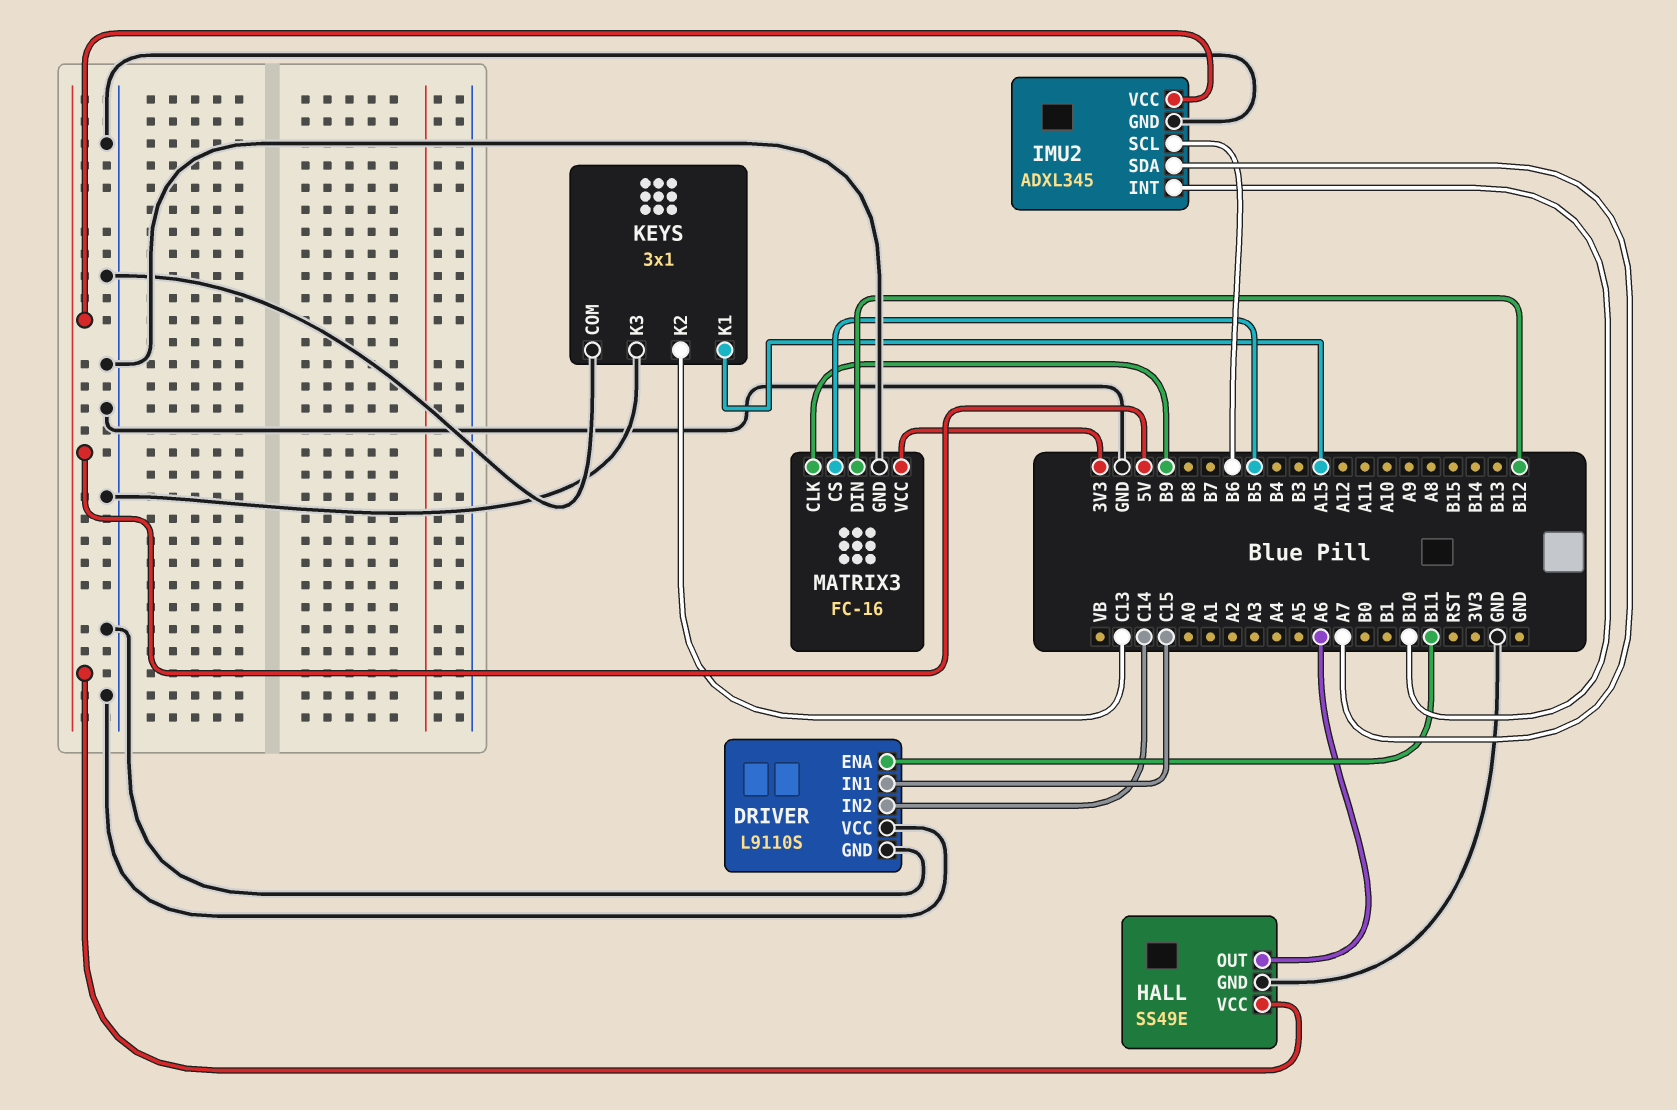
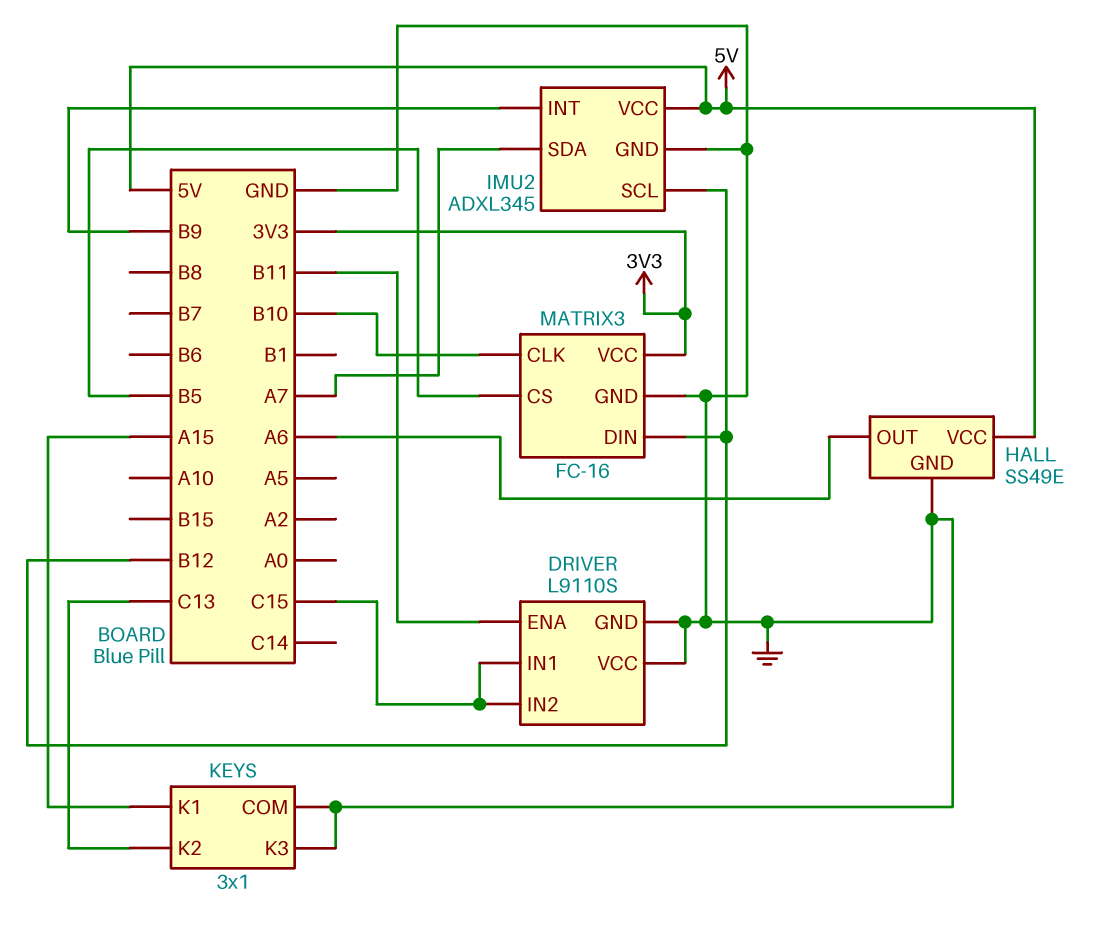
DRIVER pin IN2: C14 -> C15
IMU2 pin INT: B10 -> B9
IMU2 pin SCL: B6 -> B12
MATRIX3 pin CLK: B9 -> B10

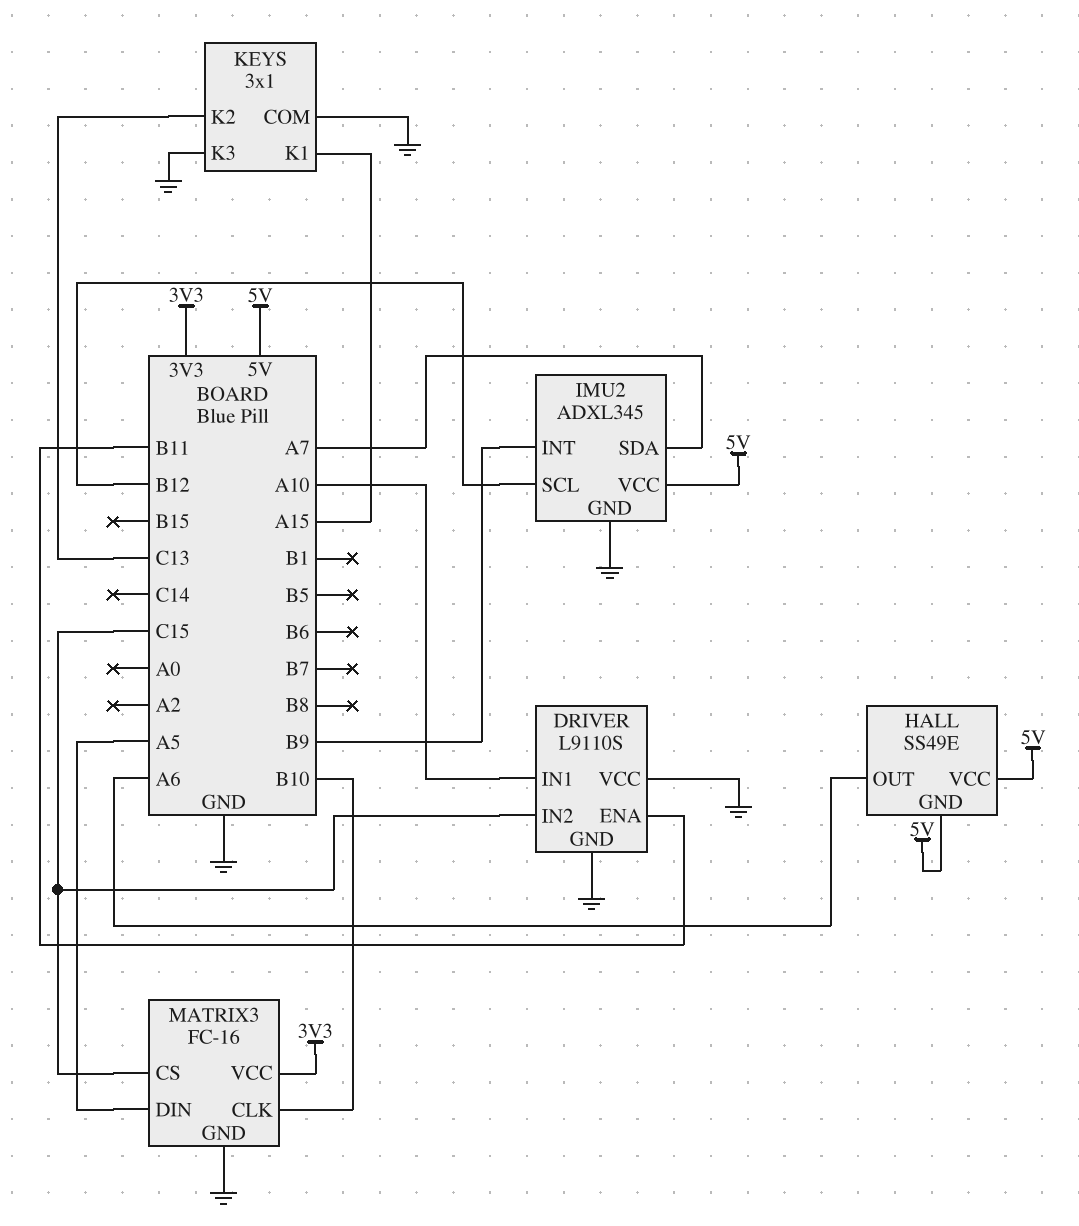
DRIVER pin IN1: C15 -> A10
HALL pin GND: GND -> 5V
MATRIX3 pin CS: B5 -> C15
MATRIX3 pin DIN: B12 -> A5

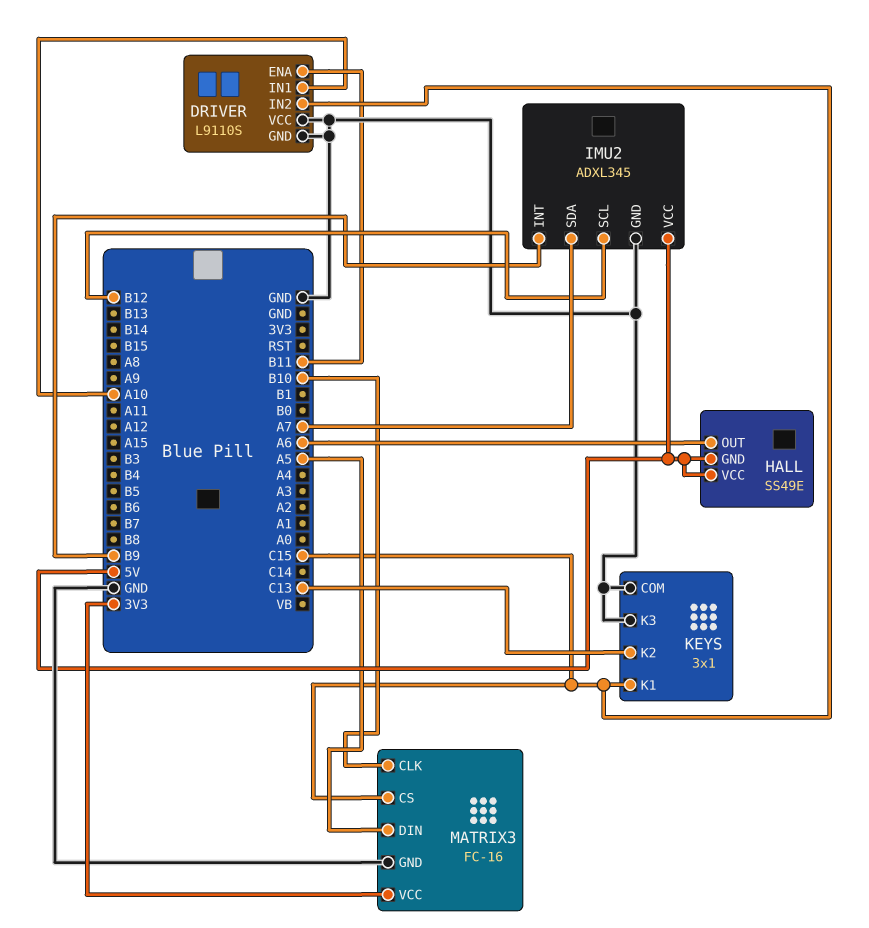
KEYS pin K1: A15 -> C15

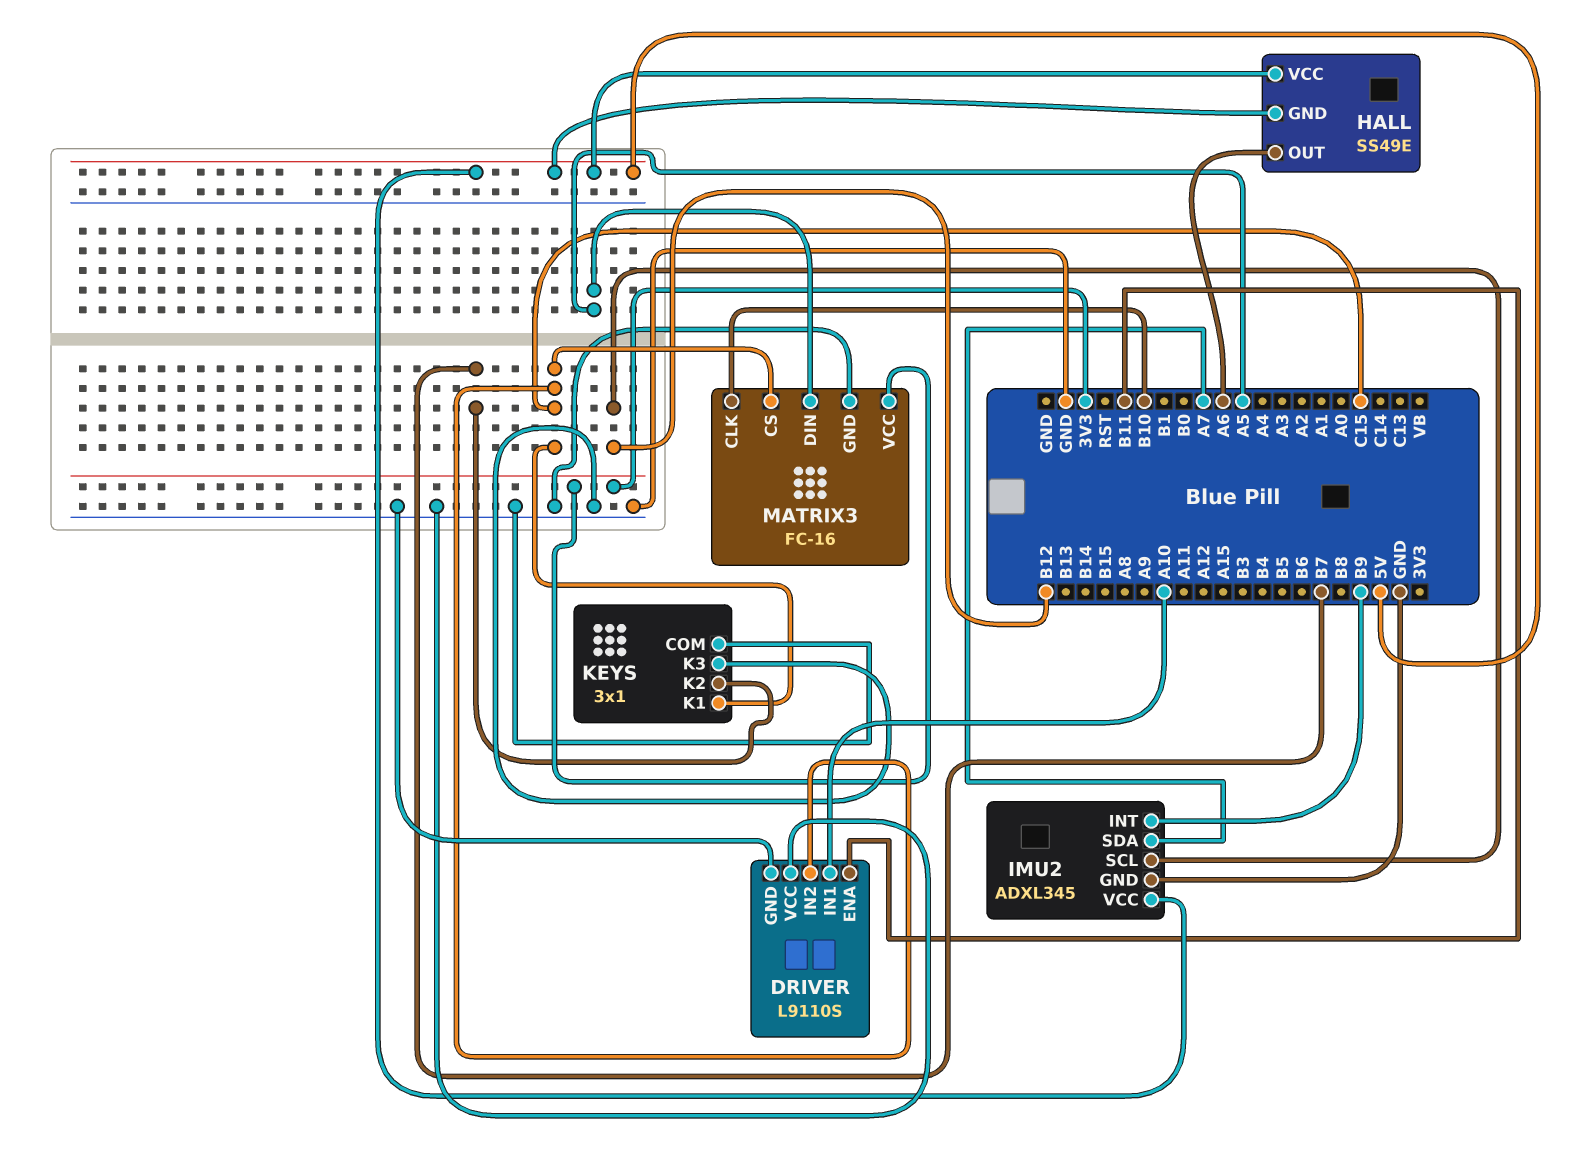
KEYS pin K2: C13 -> B7

